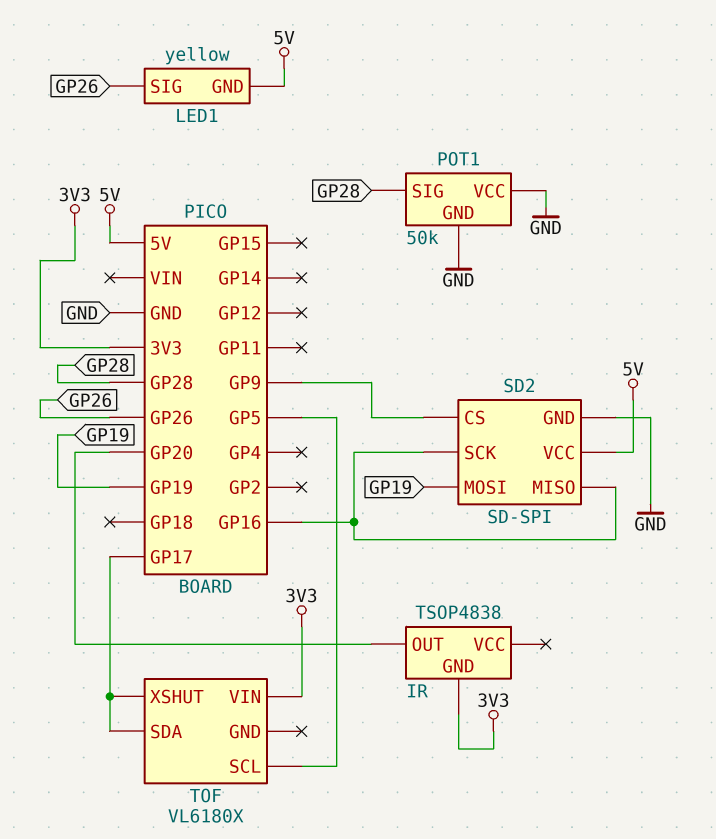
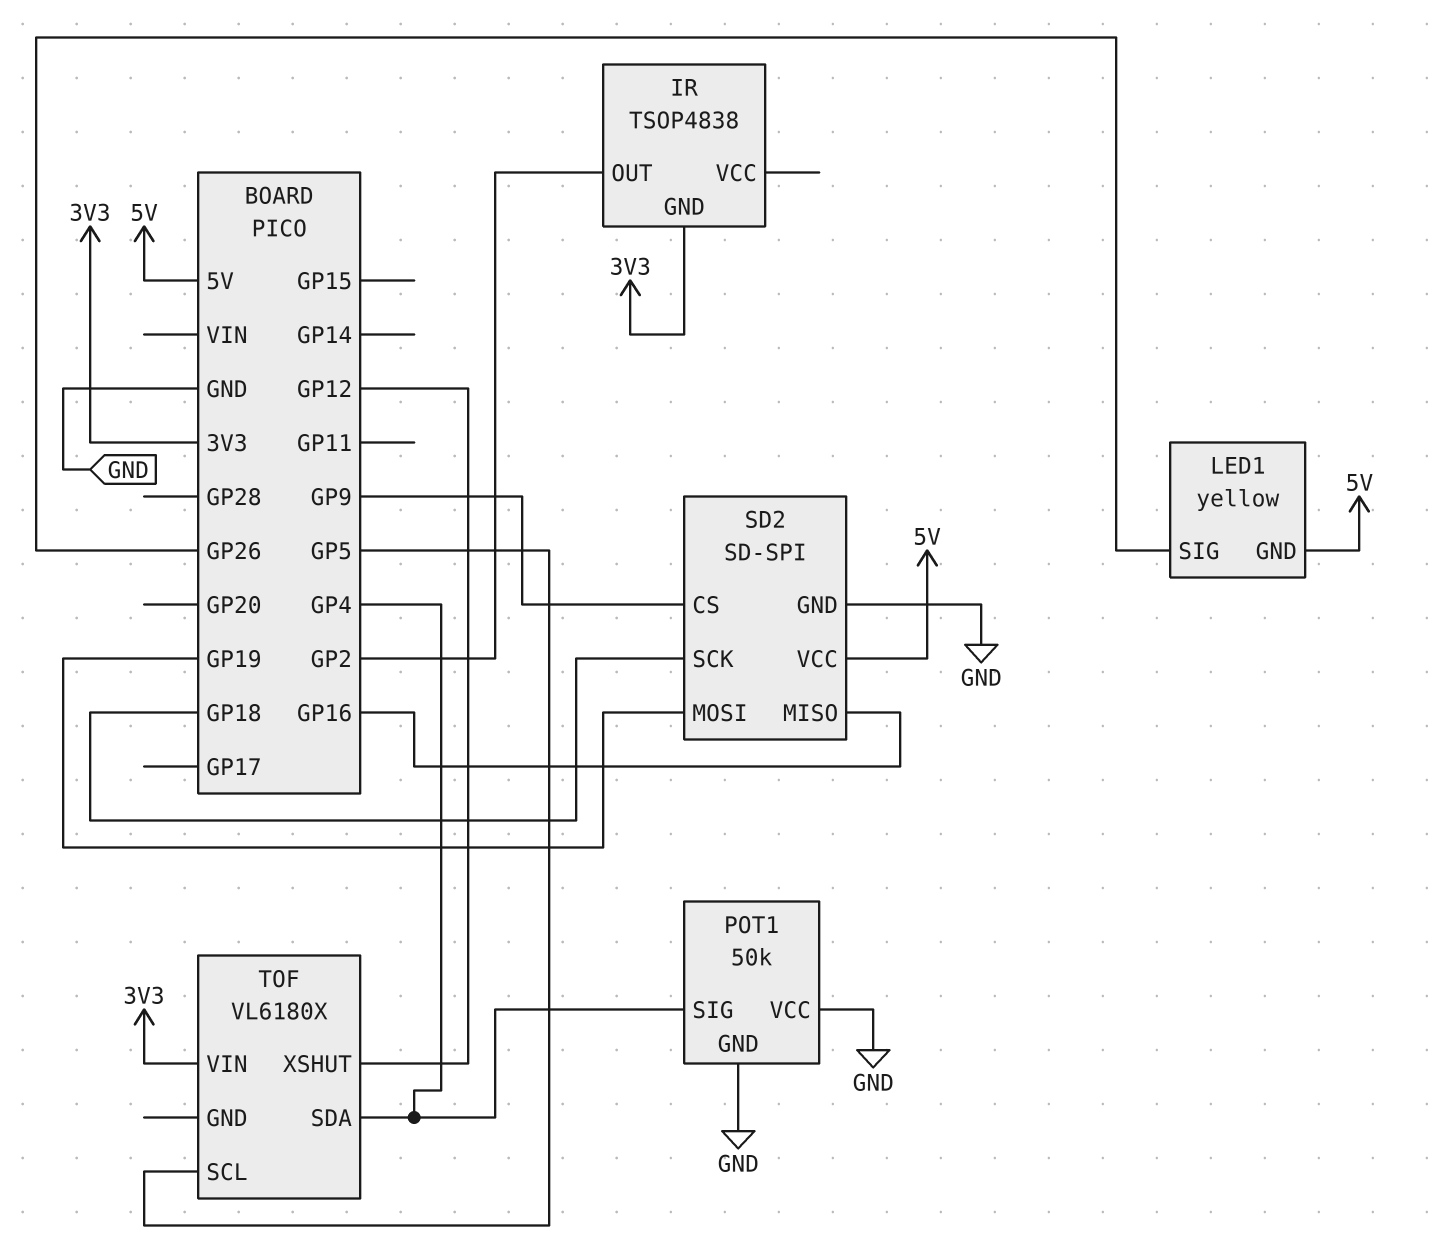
IR pin OUT: GP20 -> GP2
POT1 pin SIG: GP28 -> GP4
SD2 pin SCK: GP16 -> GP18
TOF pin SDA: GP17 -> GP4
TOF pin XSHUT: GP17 -> GP12

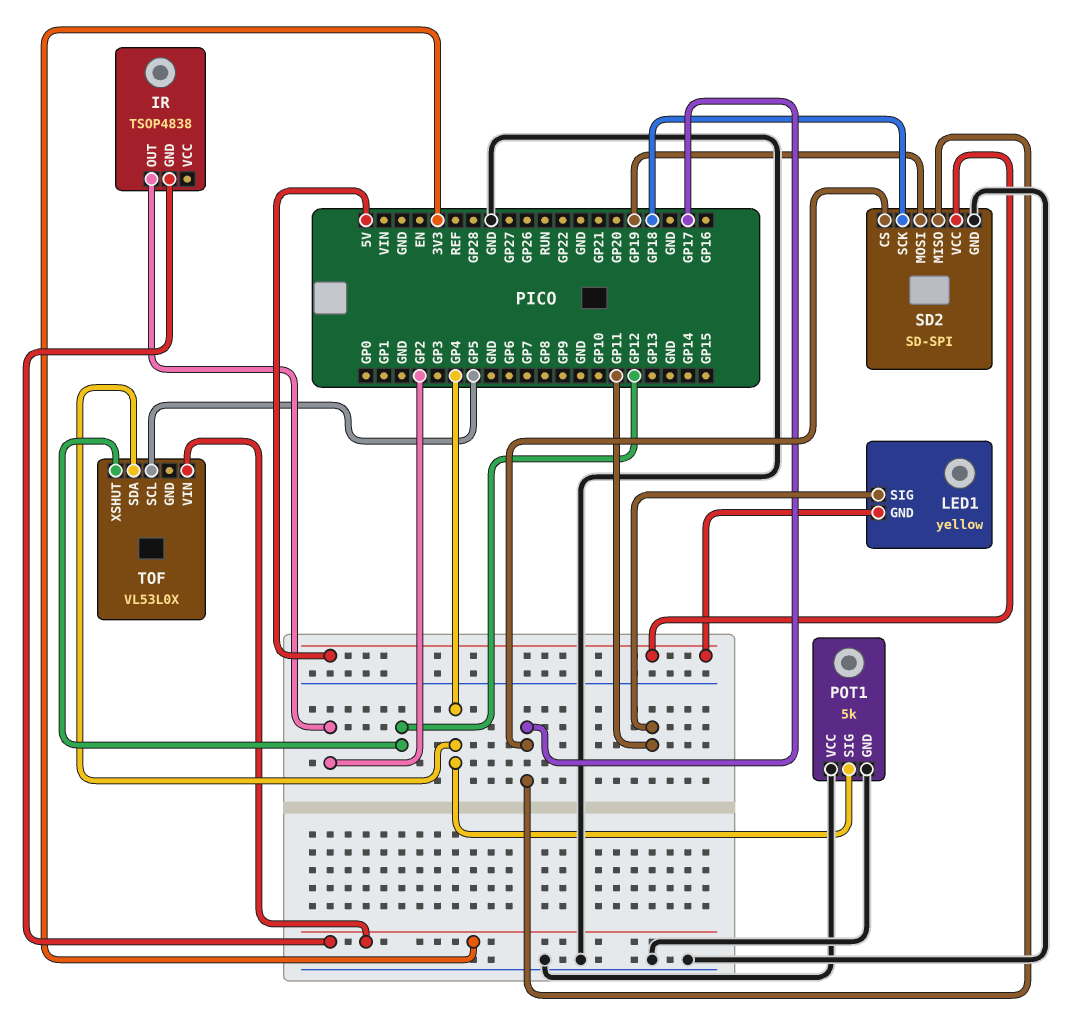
LED1 pin SIG: GP26 -> GP11
POT1: 50k -> 5k
SD2 pin CS: GP9 -> GP17
SD2 pin MISO: GP16 -> GP17
TOF: VL6180X -> VL53L0X

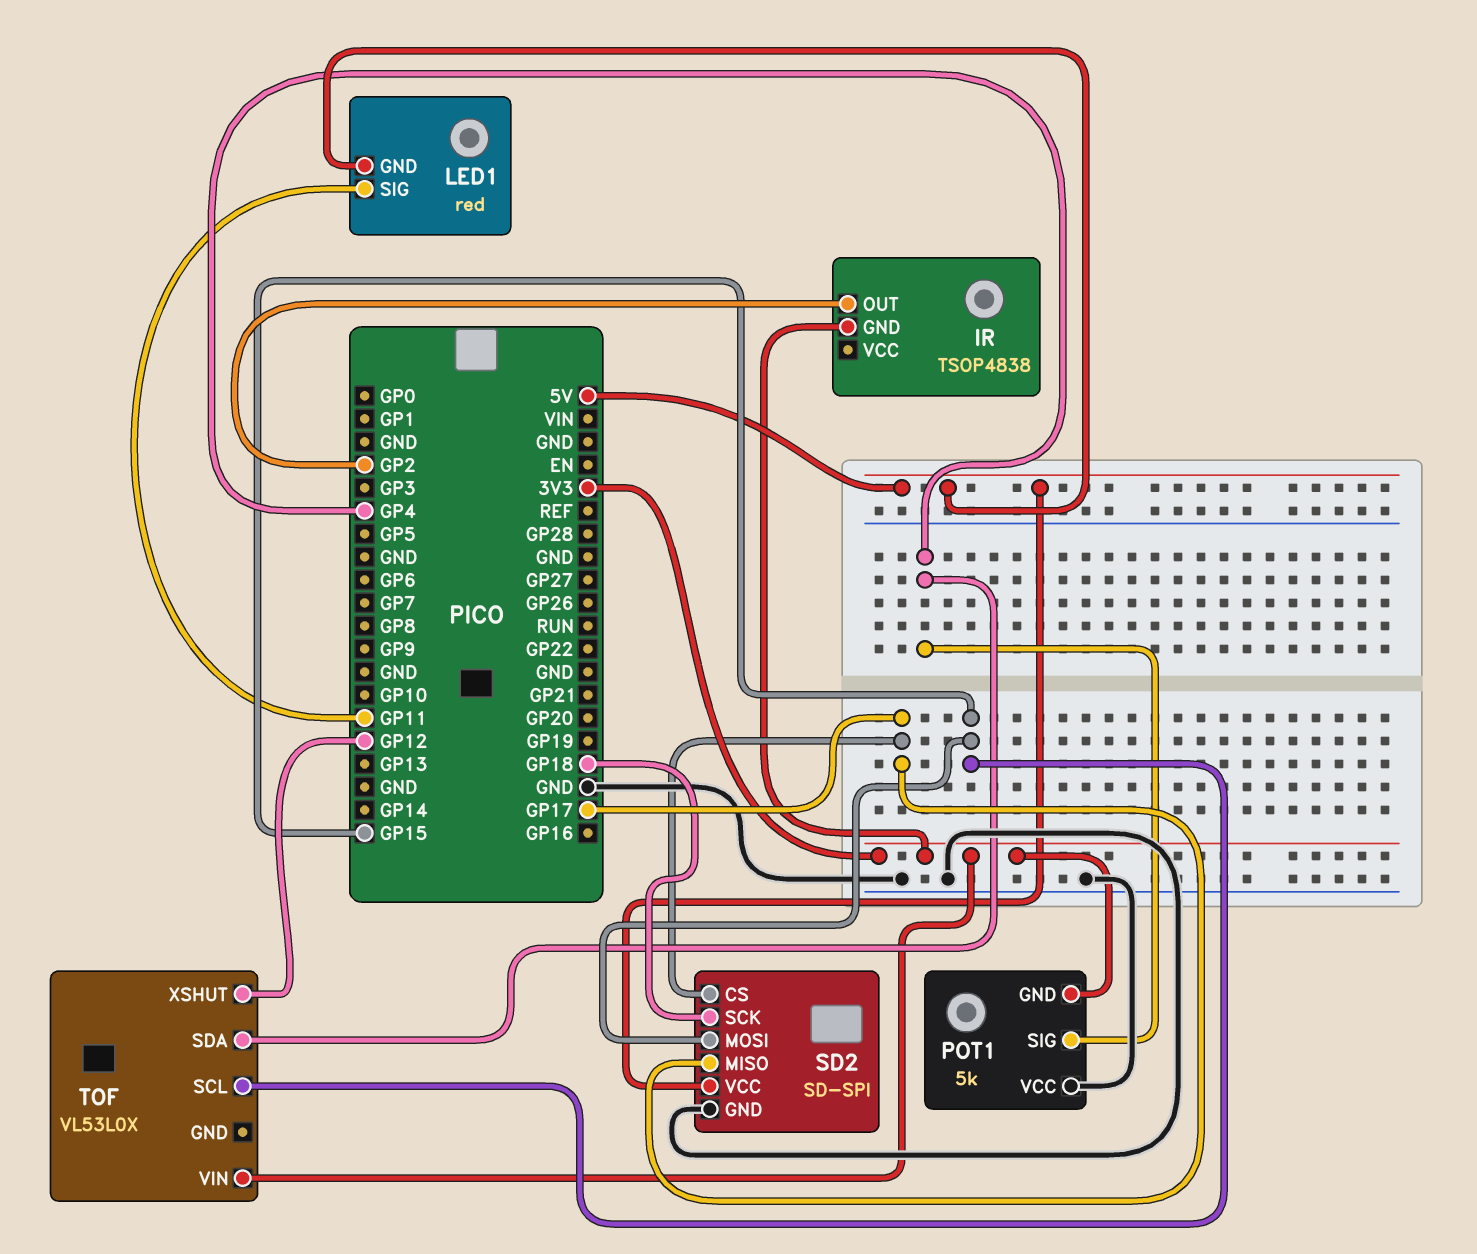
LED1: yellow -> red
POT1 pin GND: GND -> 3V3
SD2 pin MOSI: GP19 -> GP15
TOF pin SCL: GP5 -> GP15

